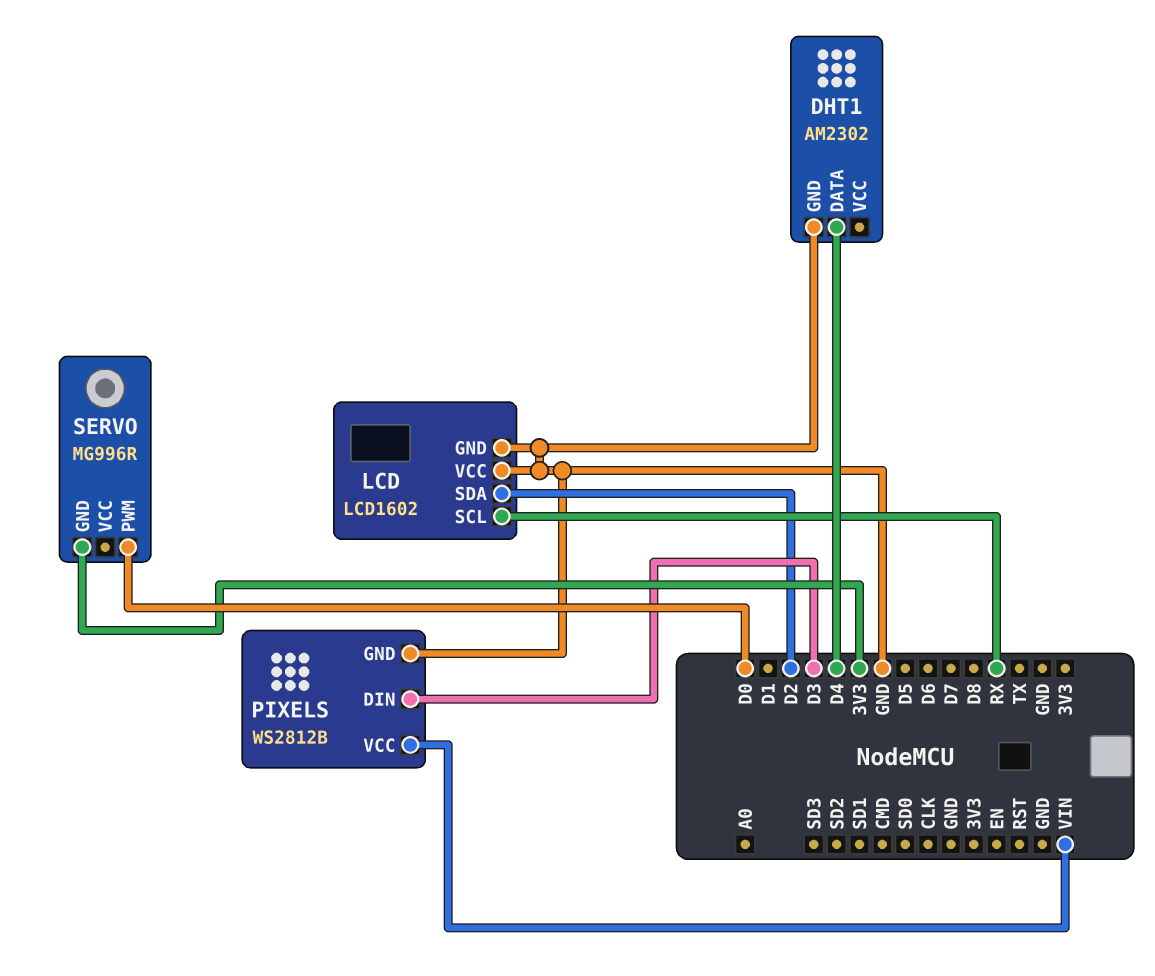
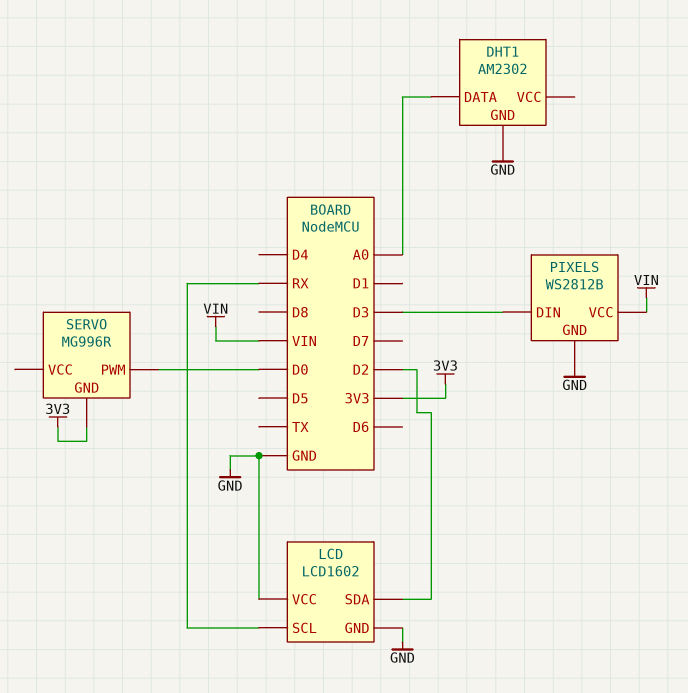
DHT1 pin DATA: D4 -> A0

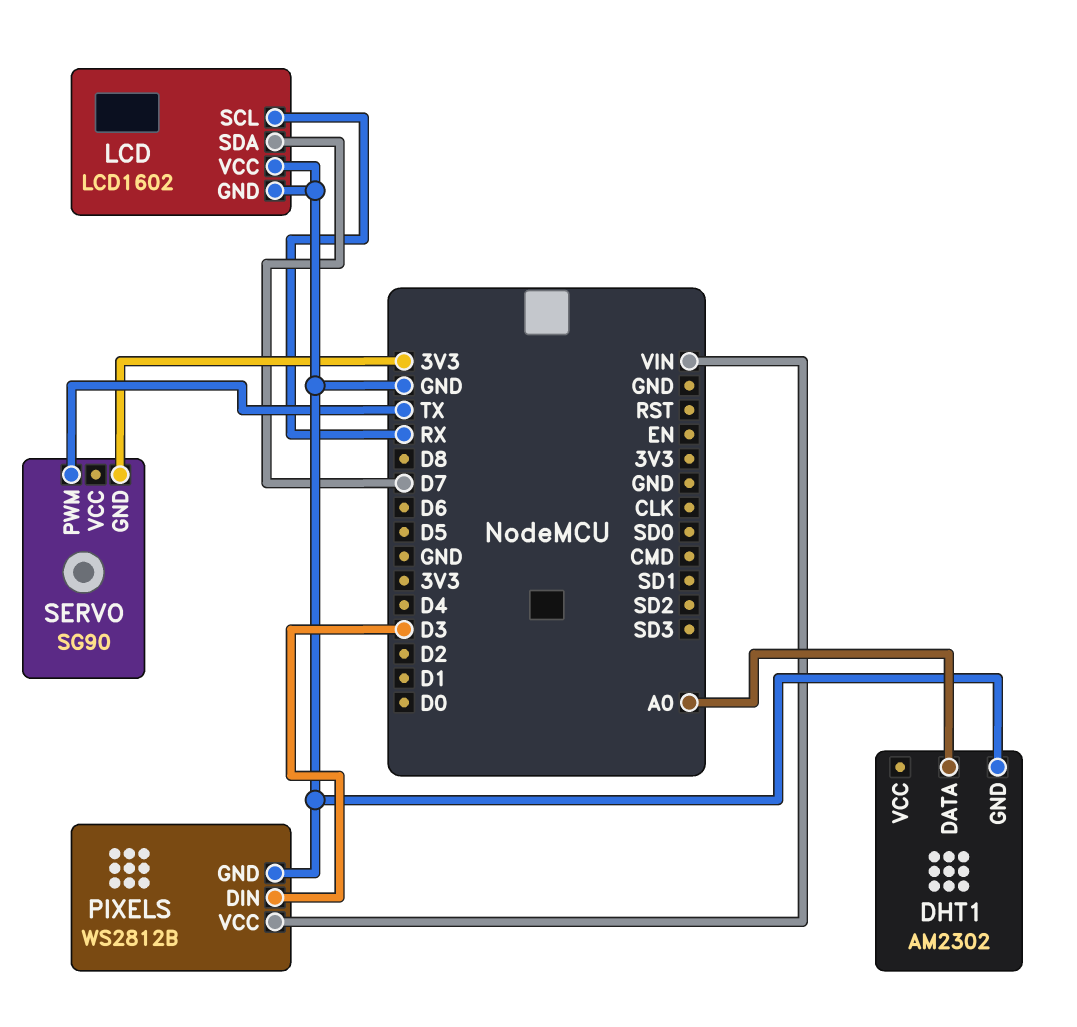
LCD pin SDA: D2 -> D7
SERVO: MG996R -> SG90
SERVO pin PWM: D0 -> TX

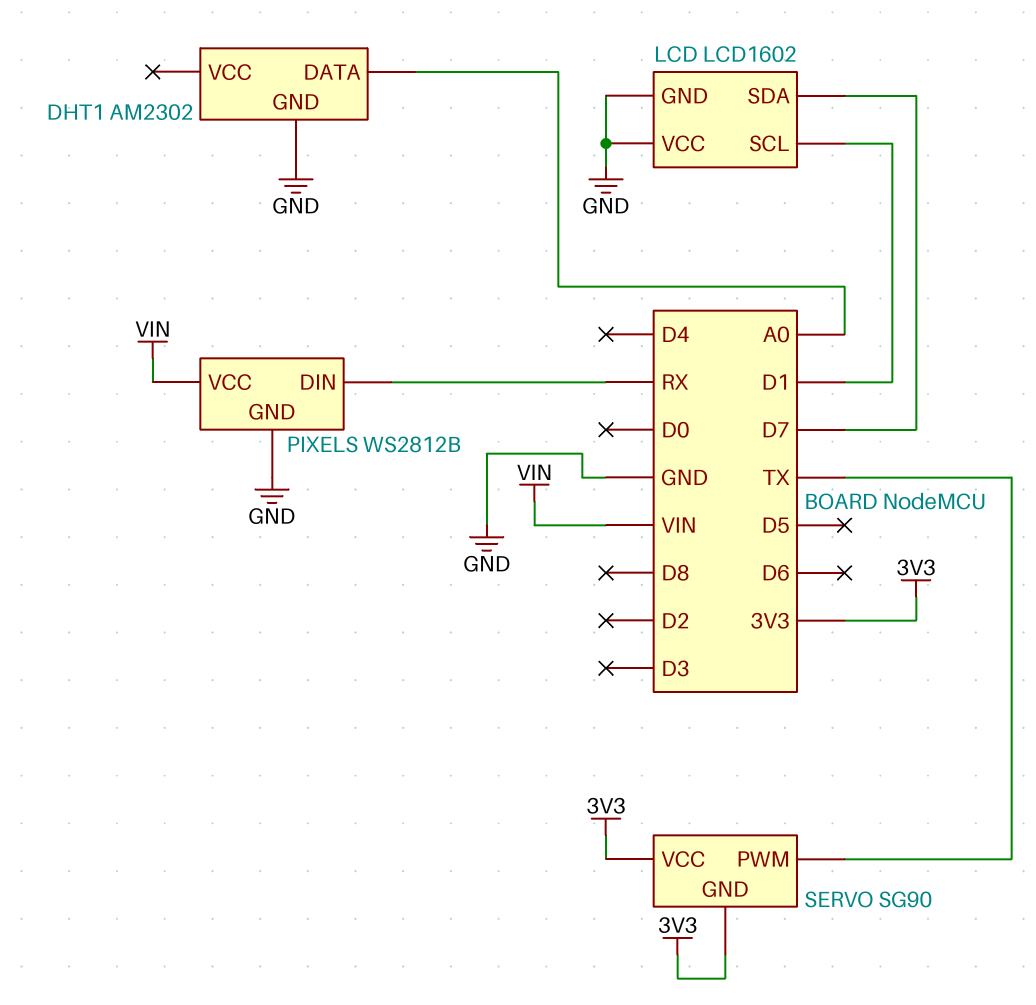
LCD pin SCL: RX -> D1
PIXELS pin DIN: D3 -> RX
SERVO pin VCC: none -> 3V3

